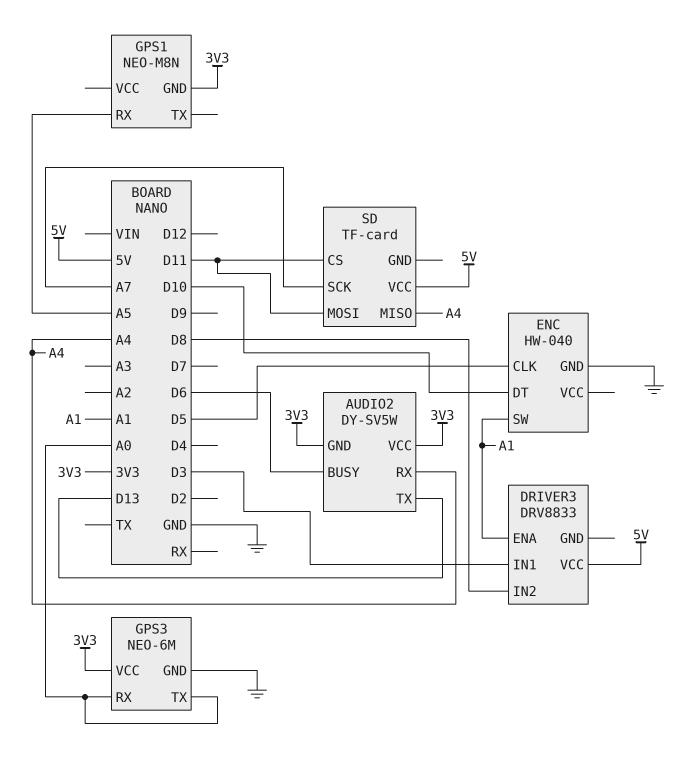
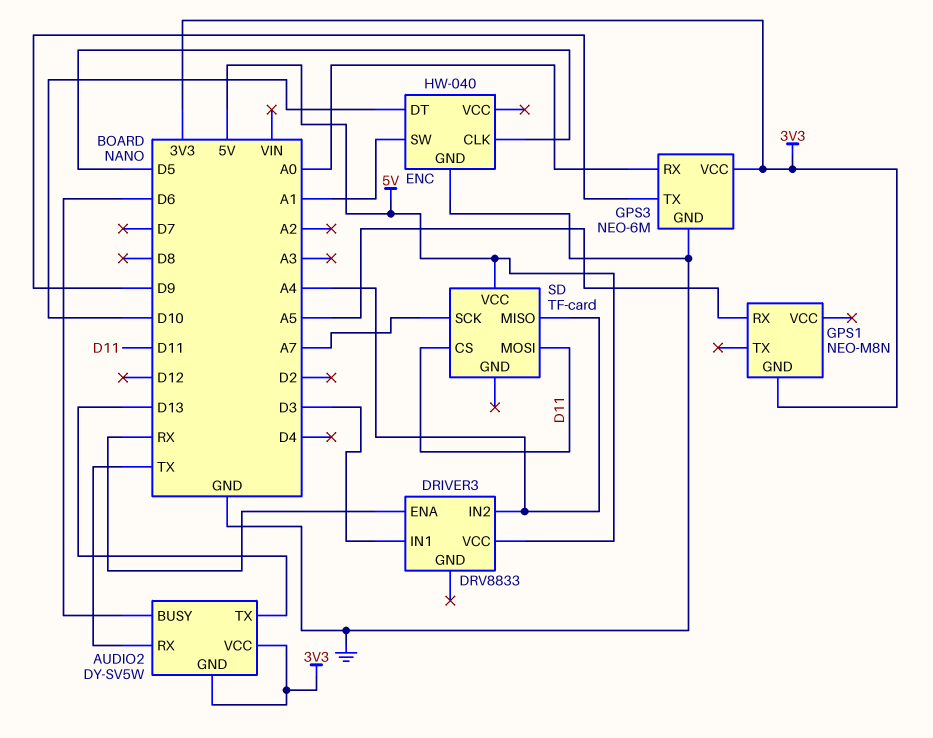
AUDIO2 pin RX: A4 -> TX
DRIVER3 pin ENA: A1 -> RX
DRIVER3 pin IN2: D8 -> A4
GPS3 pin TX: A0 -> D9

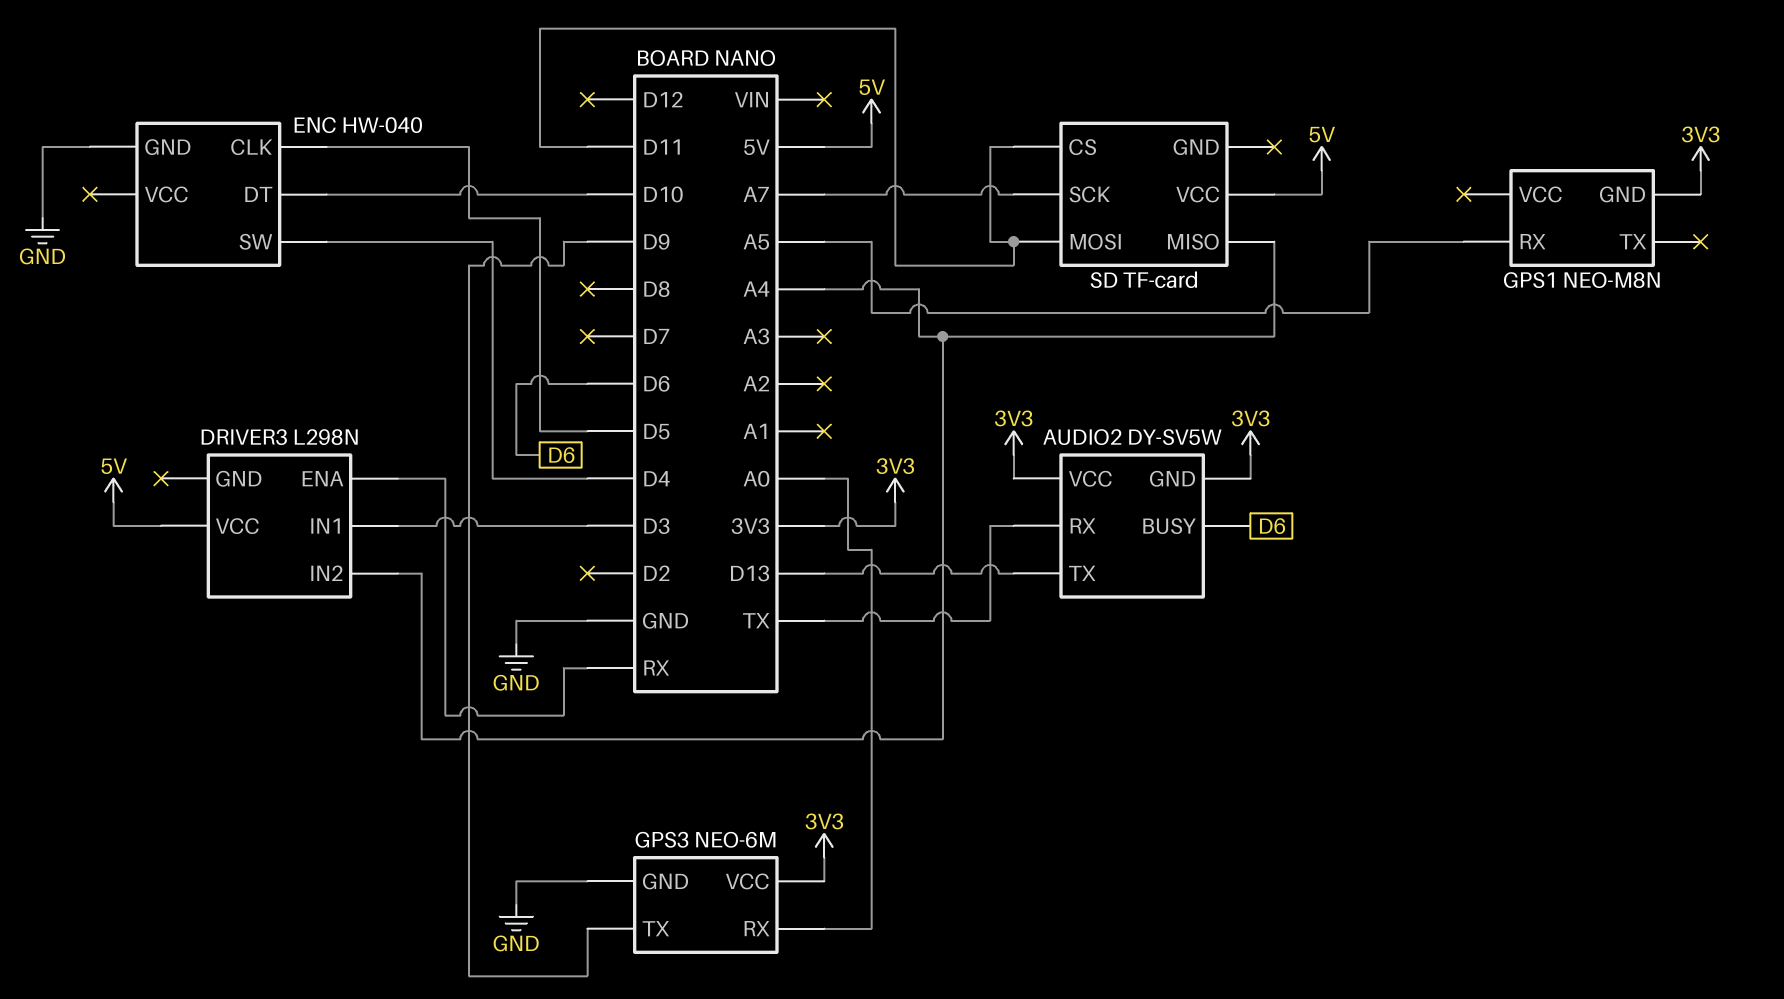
DRIVER3: DRV8833 -> L298N
ENC pin SW: A1 -> D4

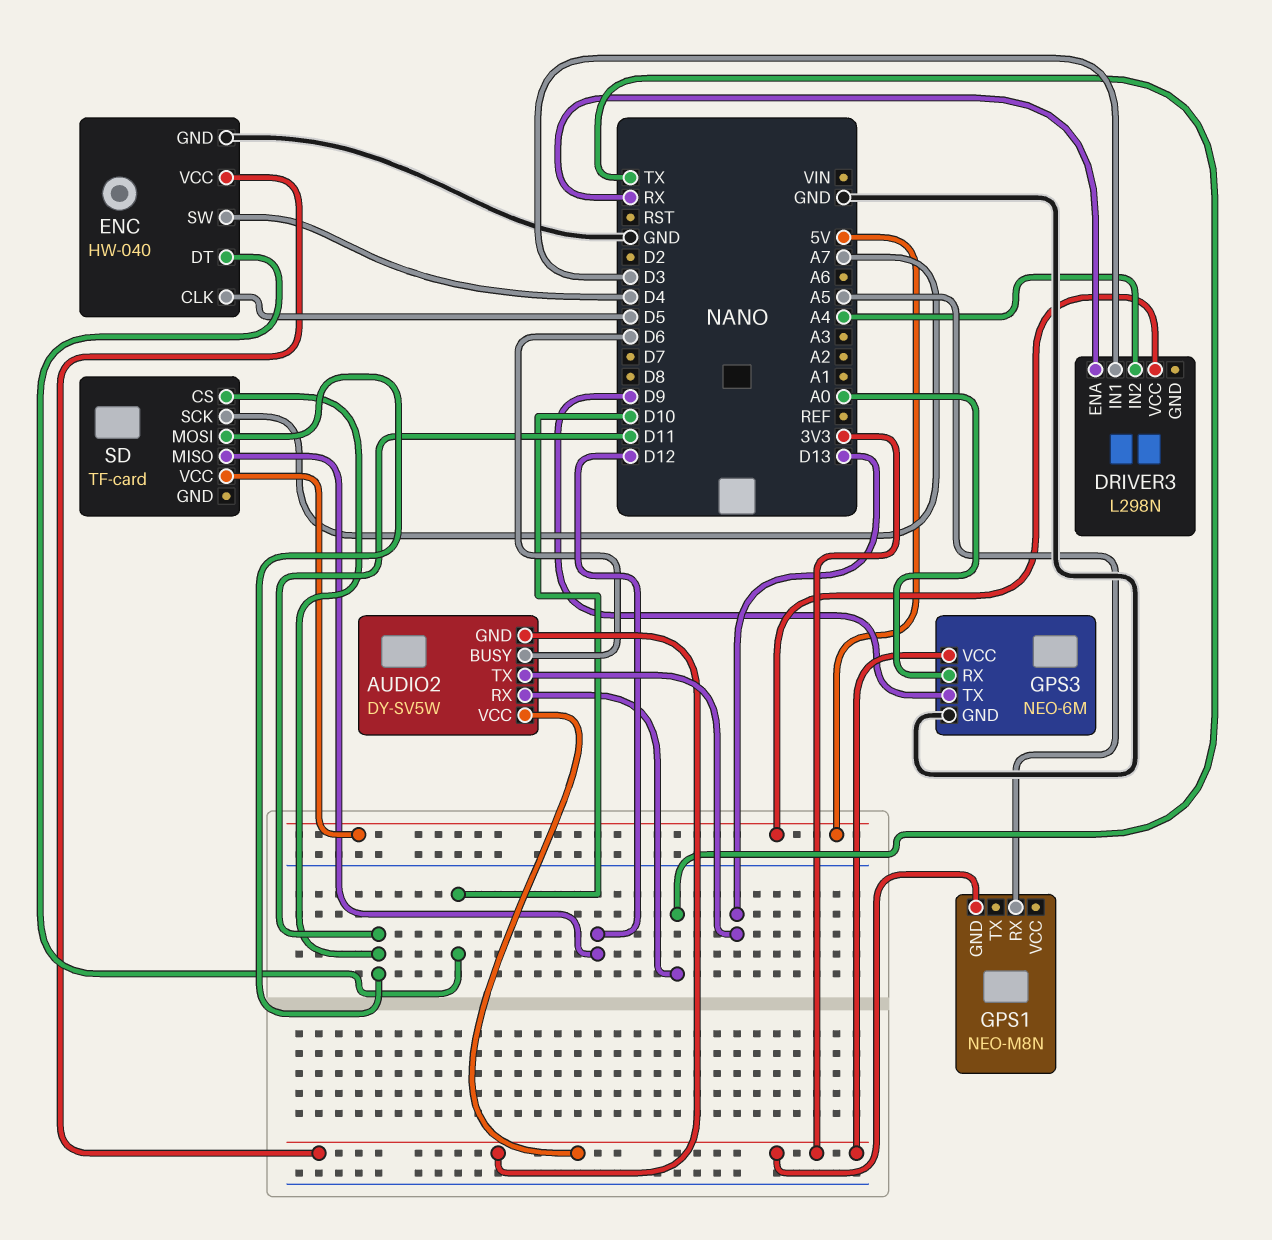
ENC pin VCC: none -> 3V3
SD pin MISO: A4 -> D12

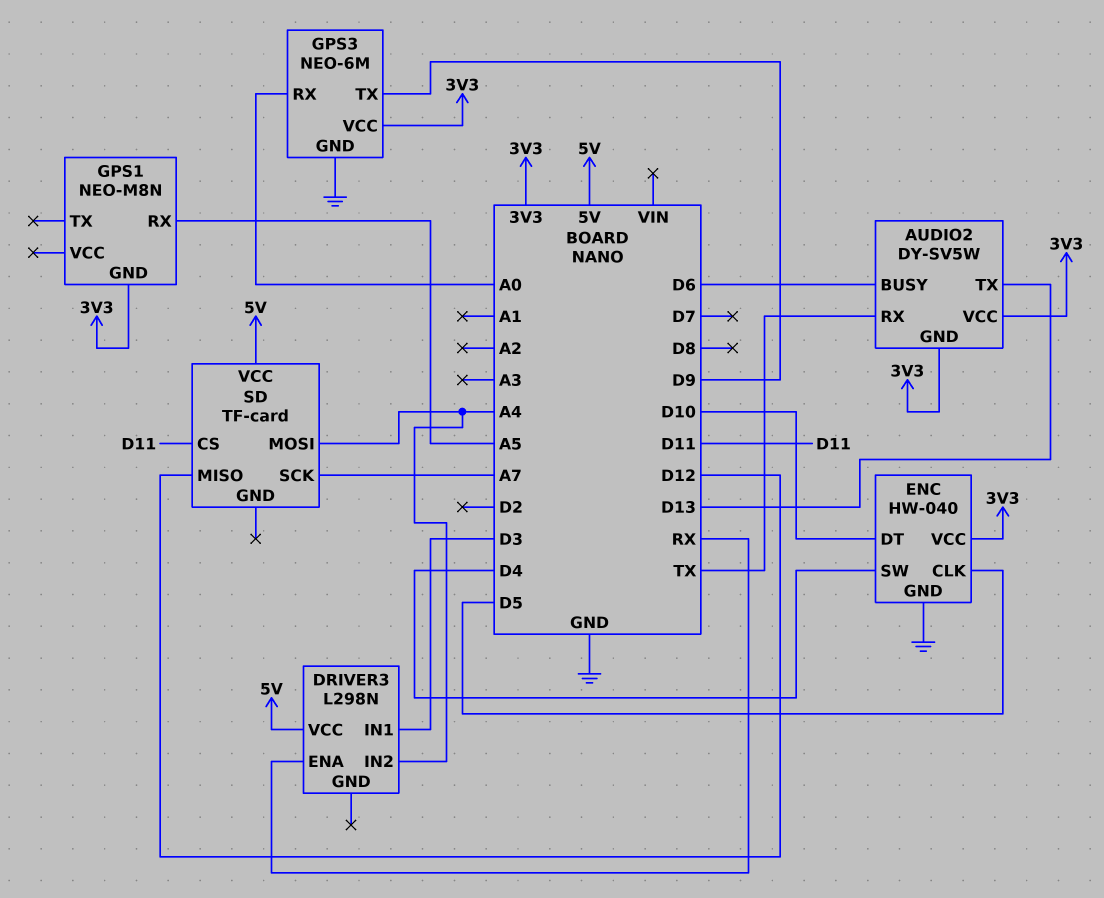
SD pin MOSI: D11 -> A4

